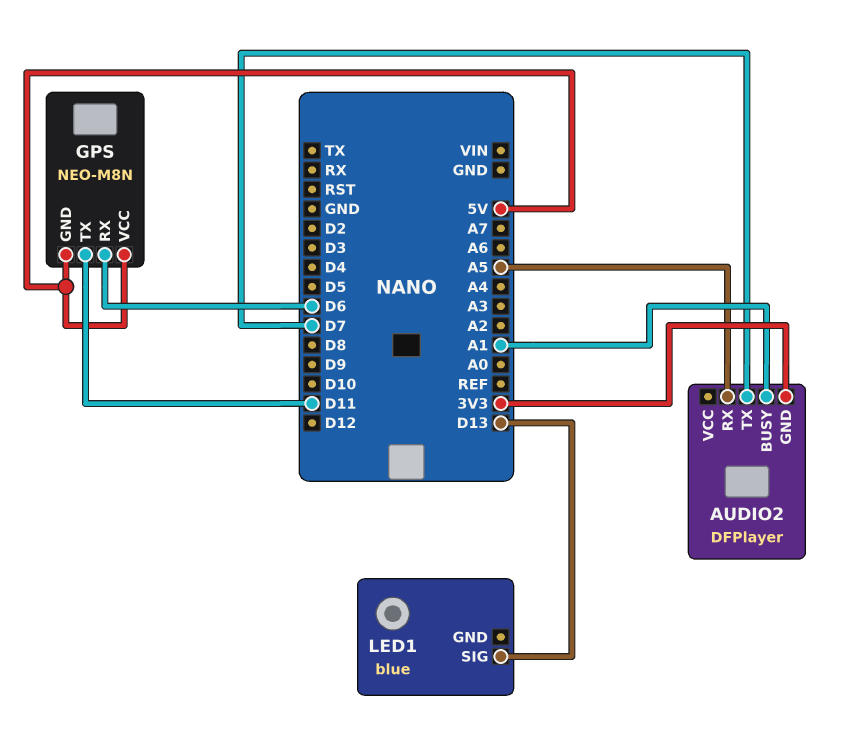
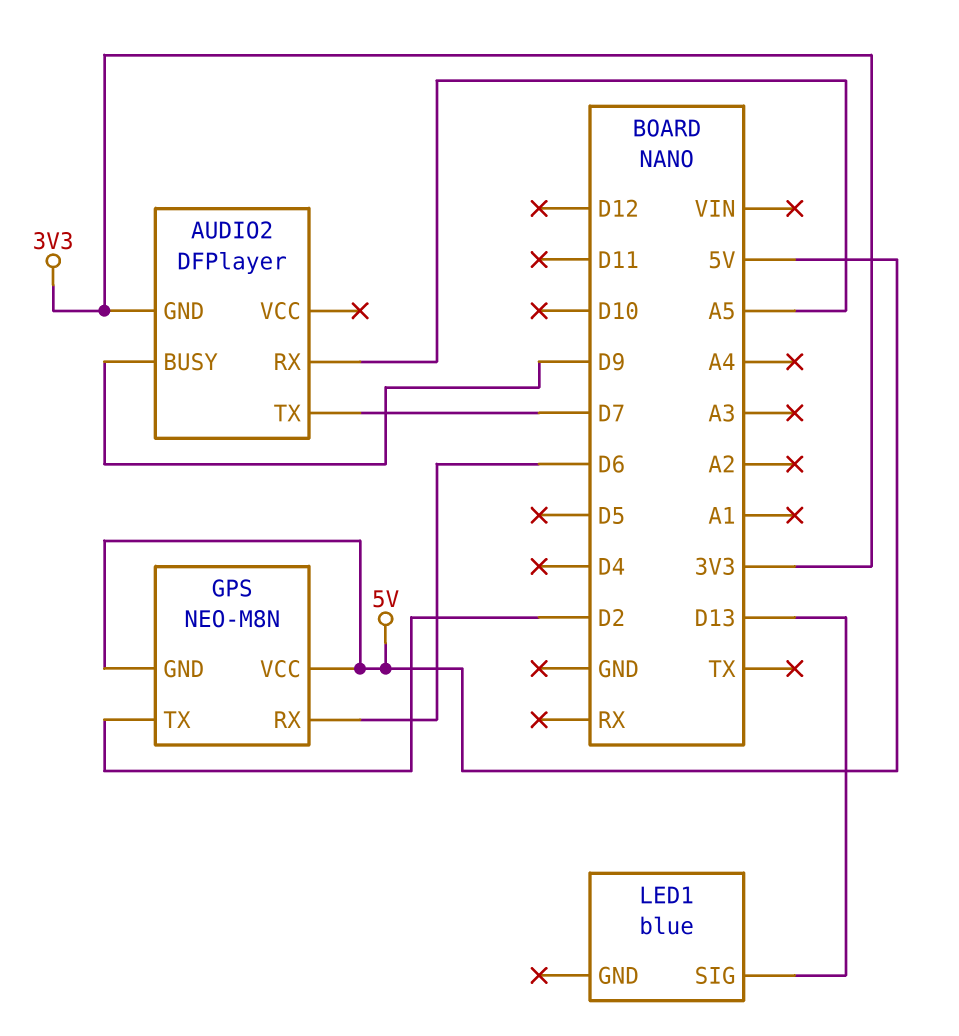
AUDIO2 pin BUSY: A1 -> D9
GPS pin TX: D11 -> D2

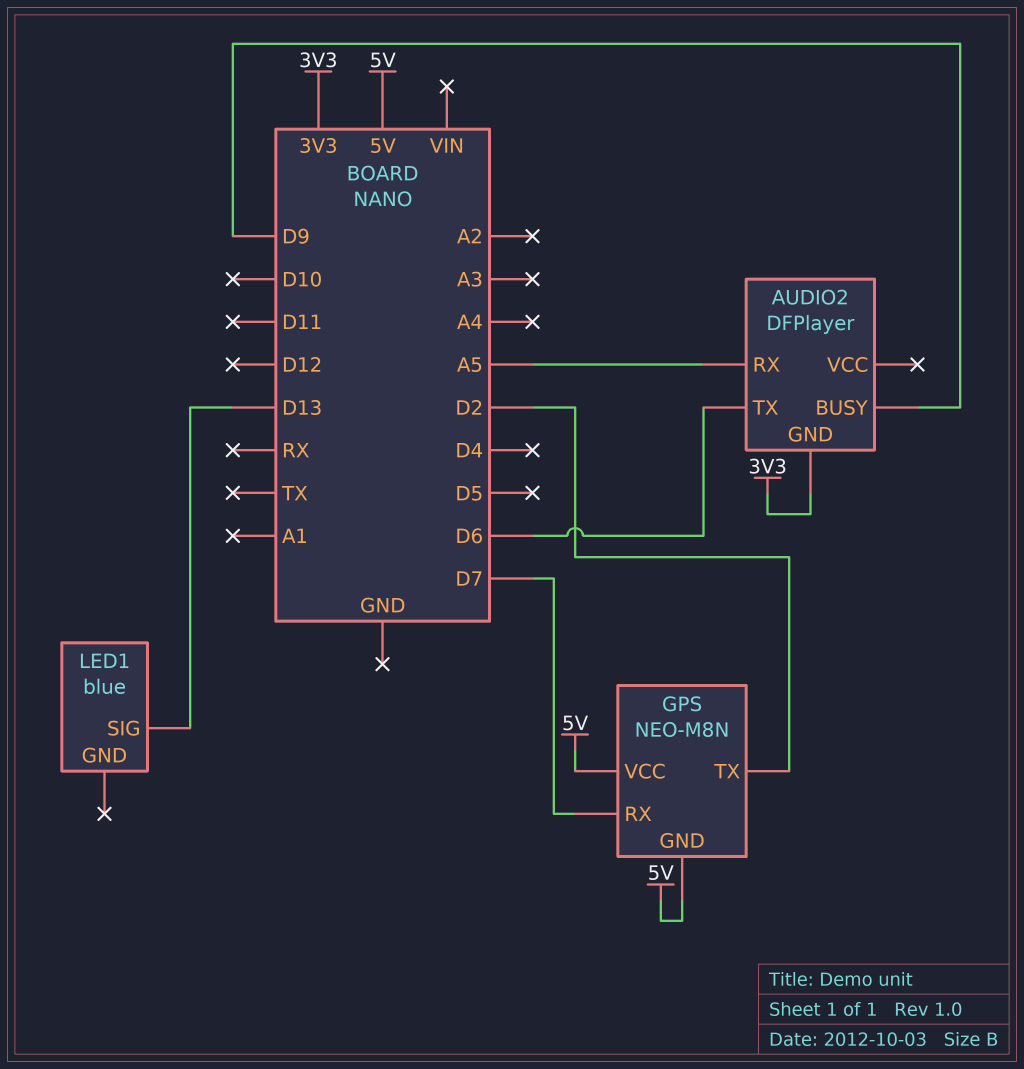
AUDIO2 pin TX: D7 -> D6
GPS pin RX: D6 -> D7

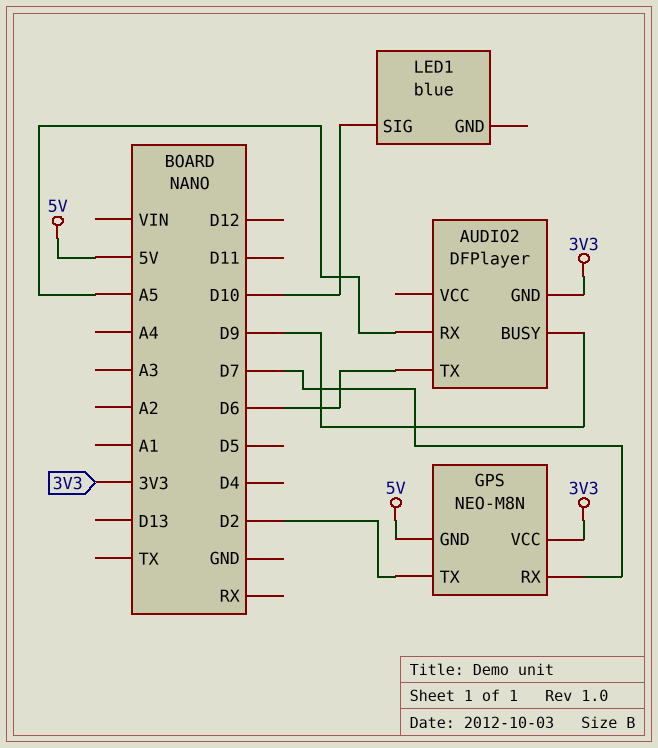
GPS pin VCC: 5V -> 3V3
LED1 pin SIG: D13 -> D10

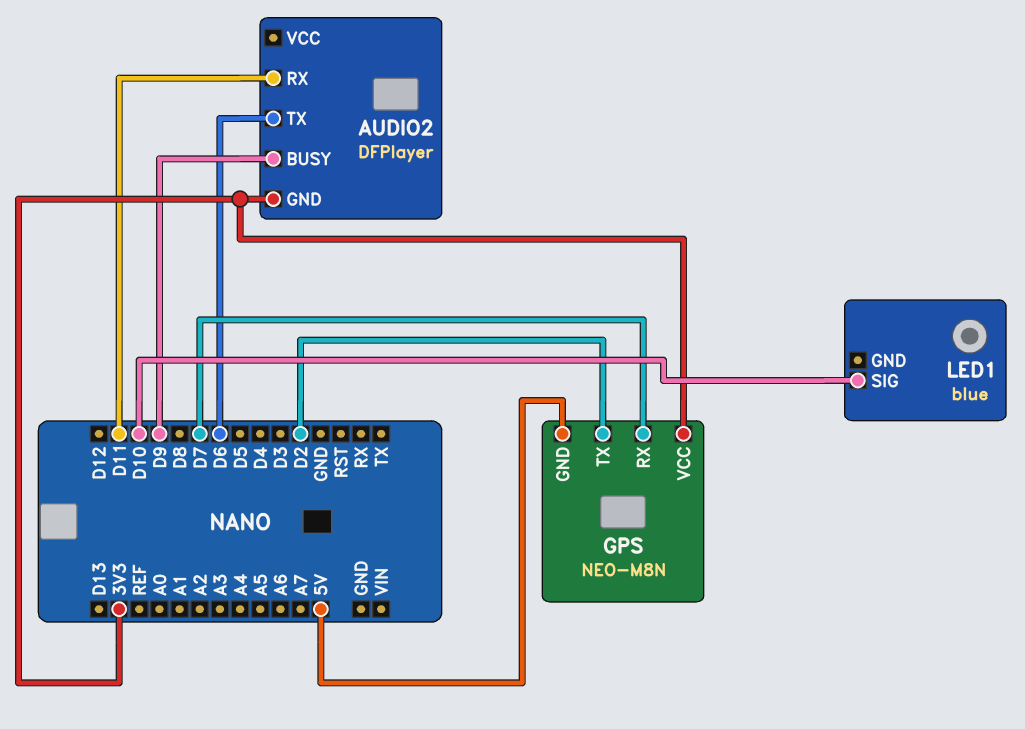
AUDIO2 pin RX: A5 -> D11

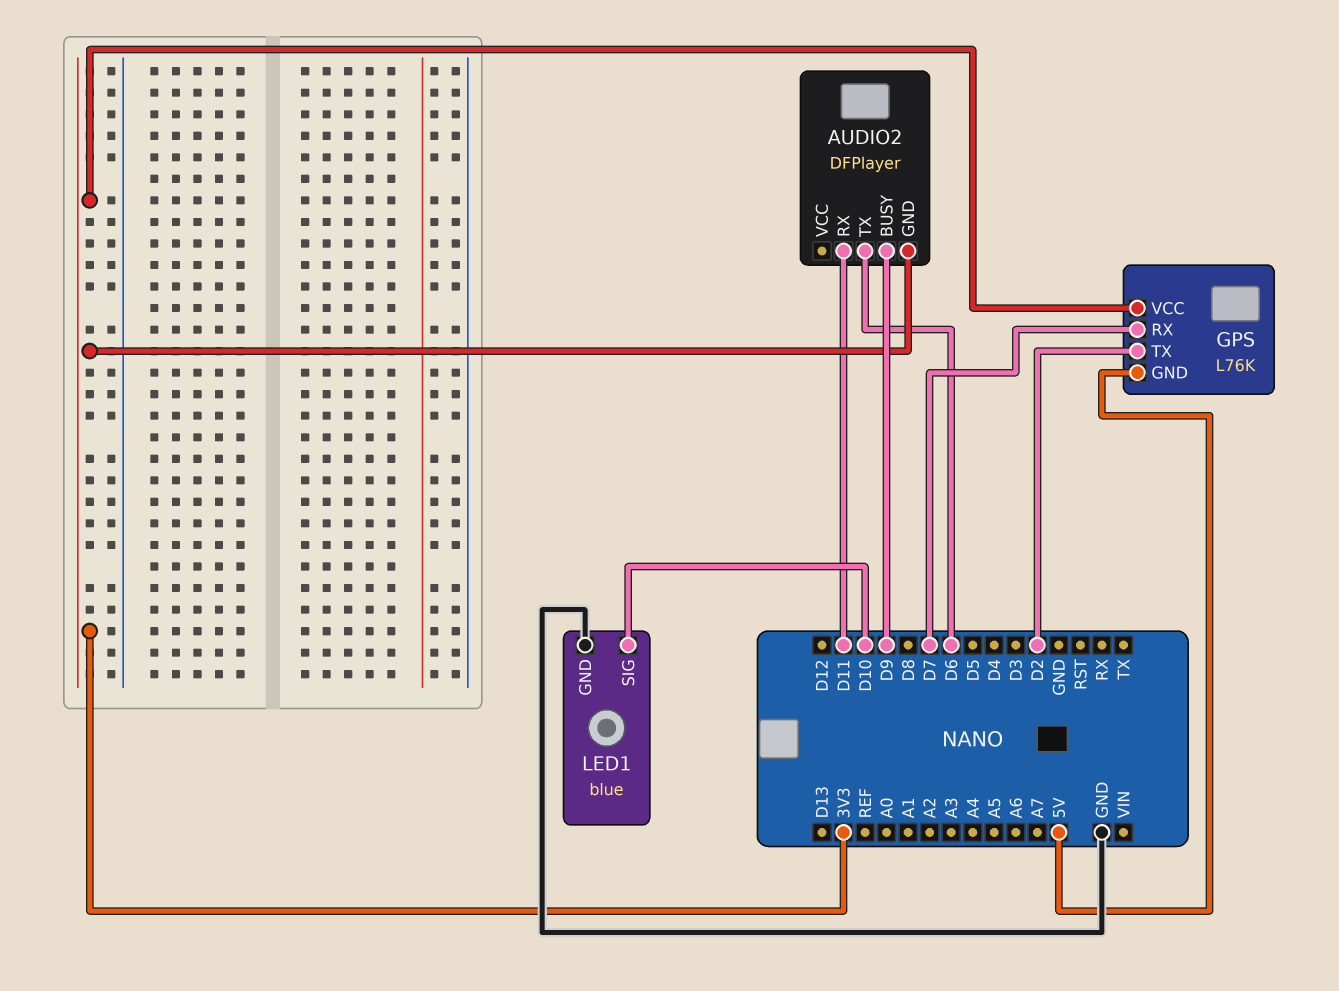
GPS: NEO-M8N -> L76K
LED1 pin GND: none -> GND

